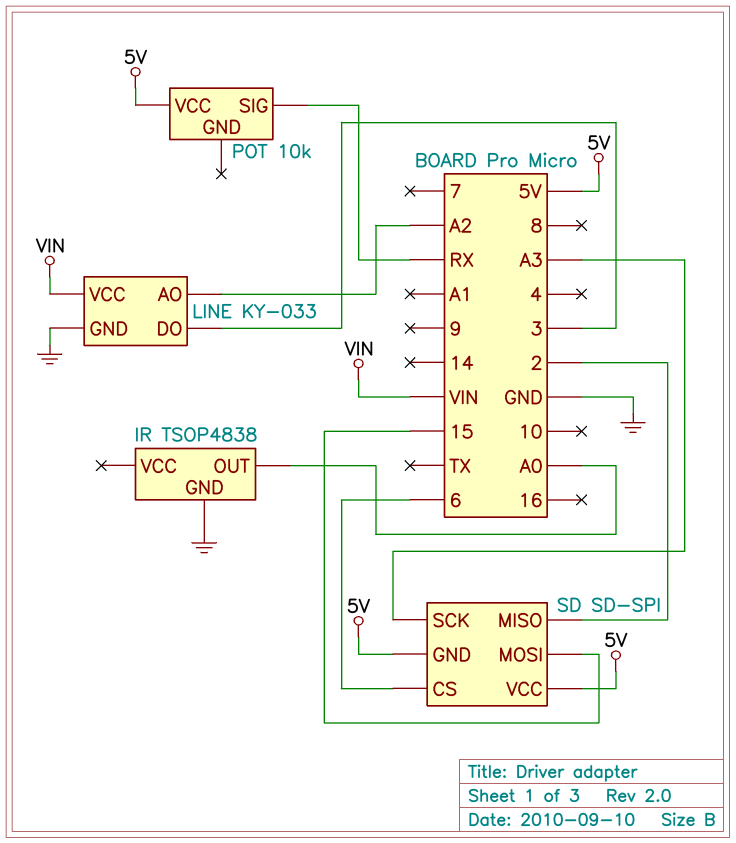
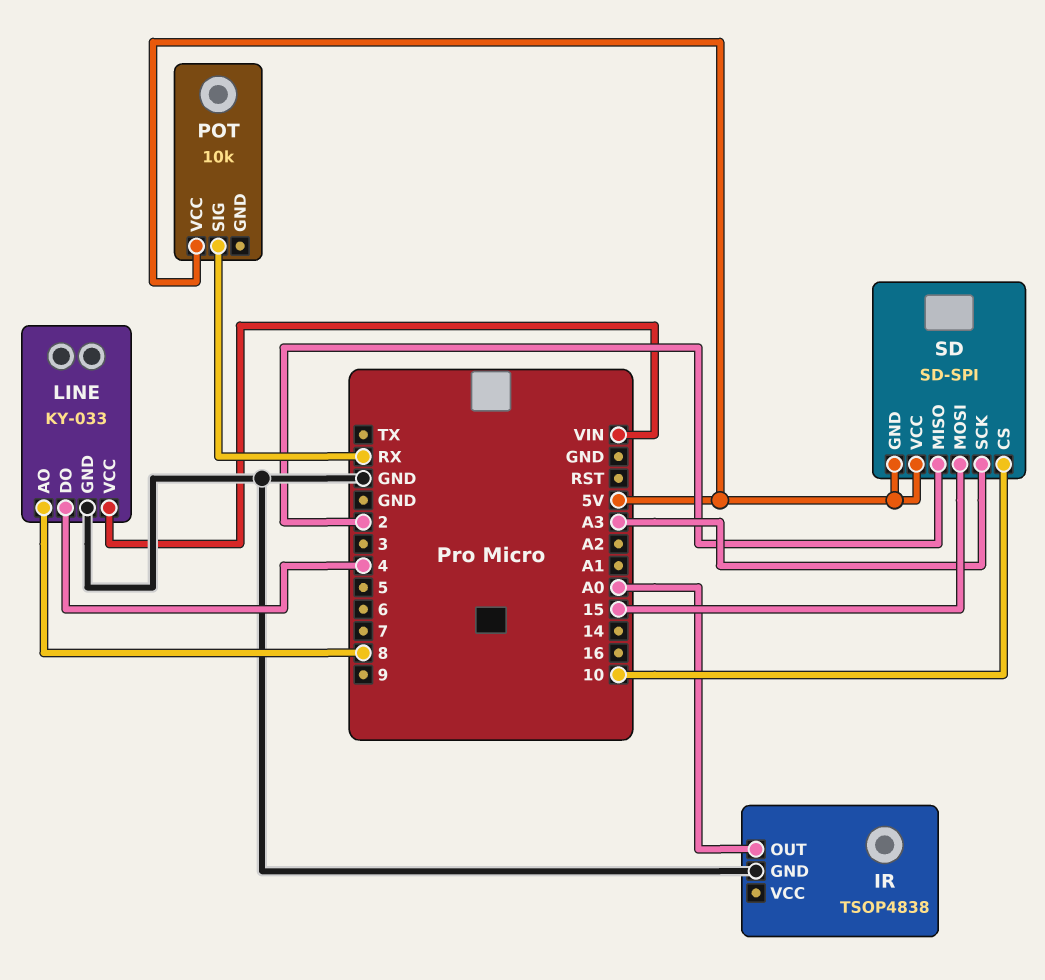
LINE pin AO: A2 -> 8
LINE pin DO: 3 -> 4
SD pin CS: 6 -> 10

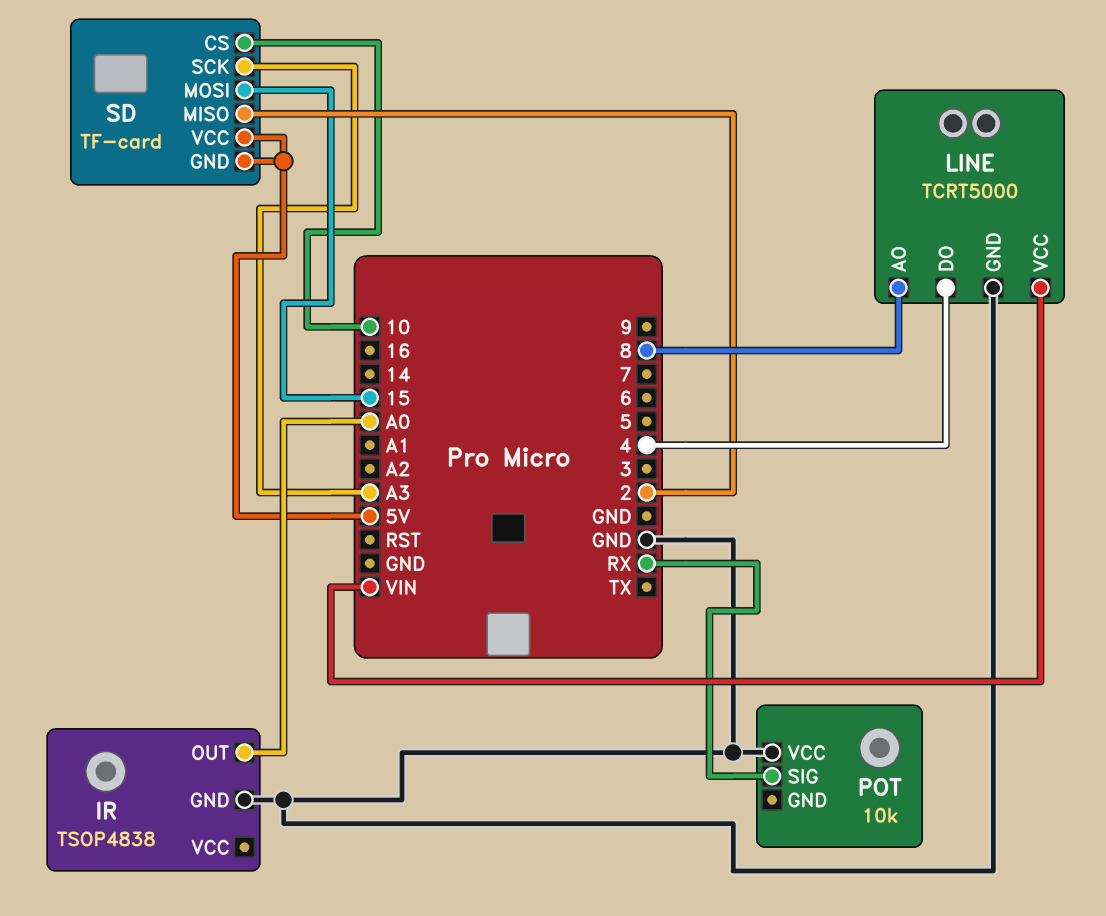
LINE: KY-033 -> TCRT5000
POT pin VCC: 5V -> GND
SD: SD-SPI -> TF-card

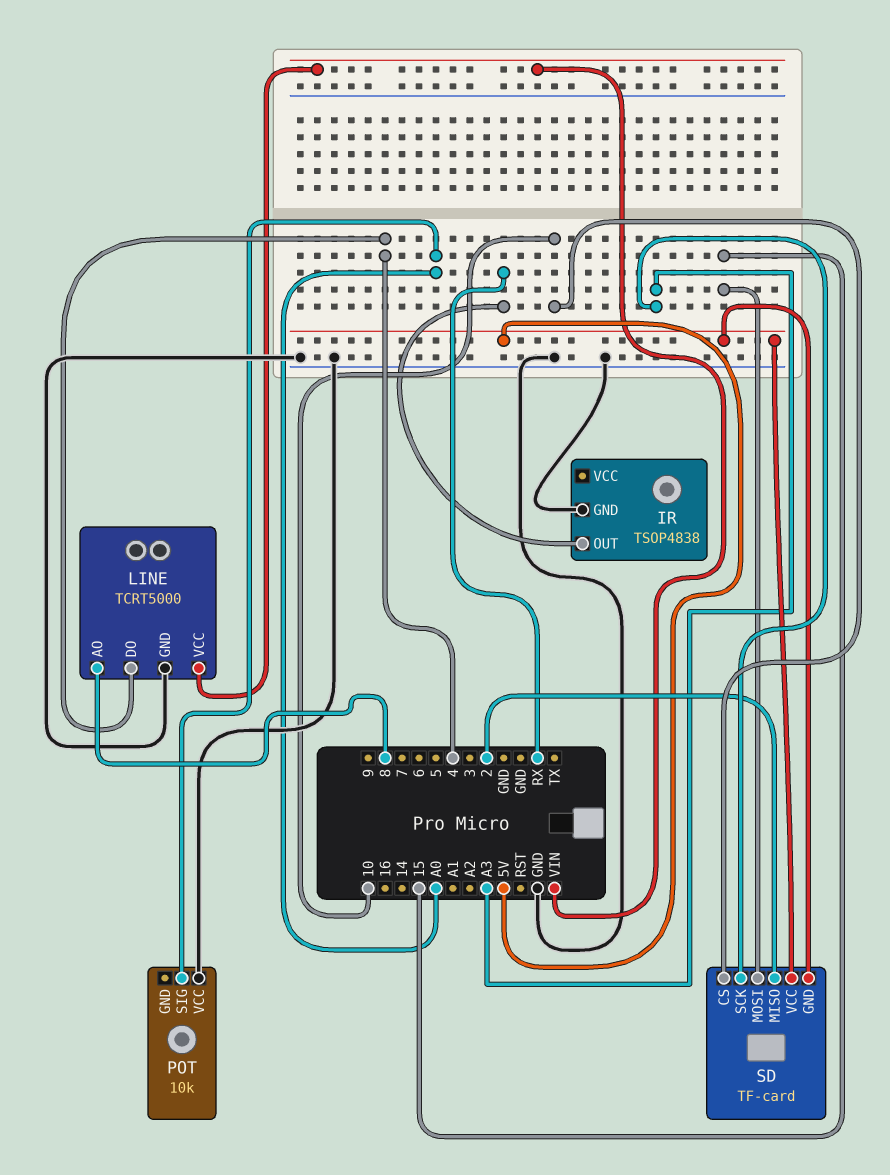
IR pin OUT: A0 -> RX
POT pin SIG: RX -> A0

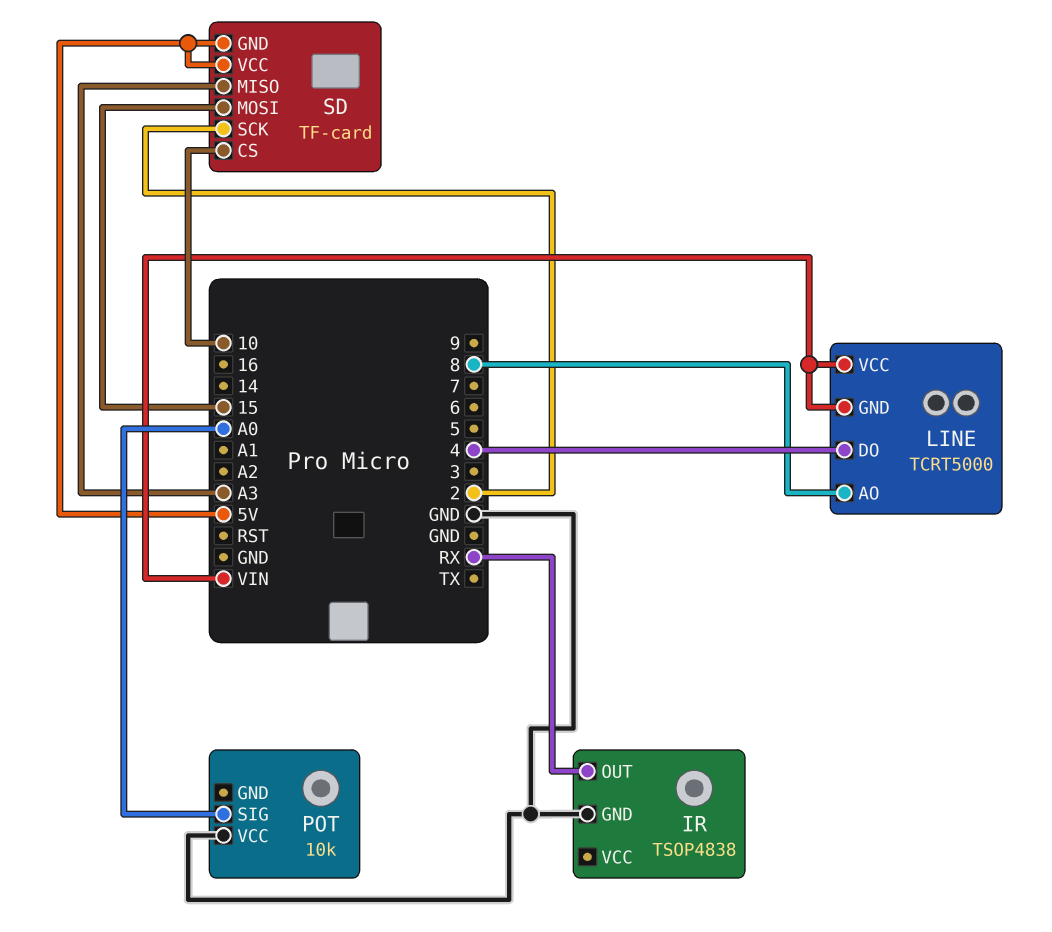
LINE pin GND: GND -> VIN
SD pin MISO: 2 -> A3
SD pin SCK: A3 -> 2

